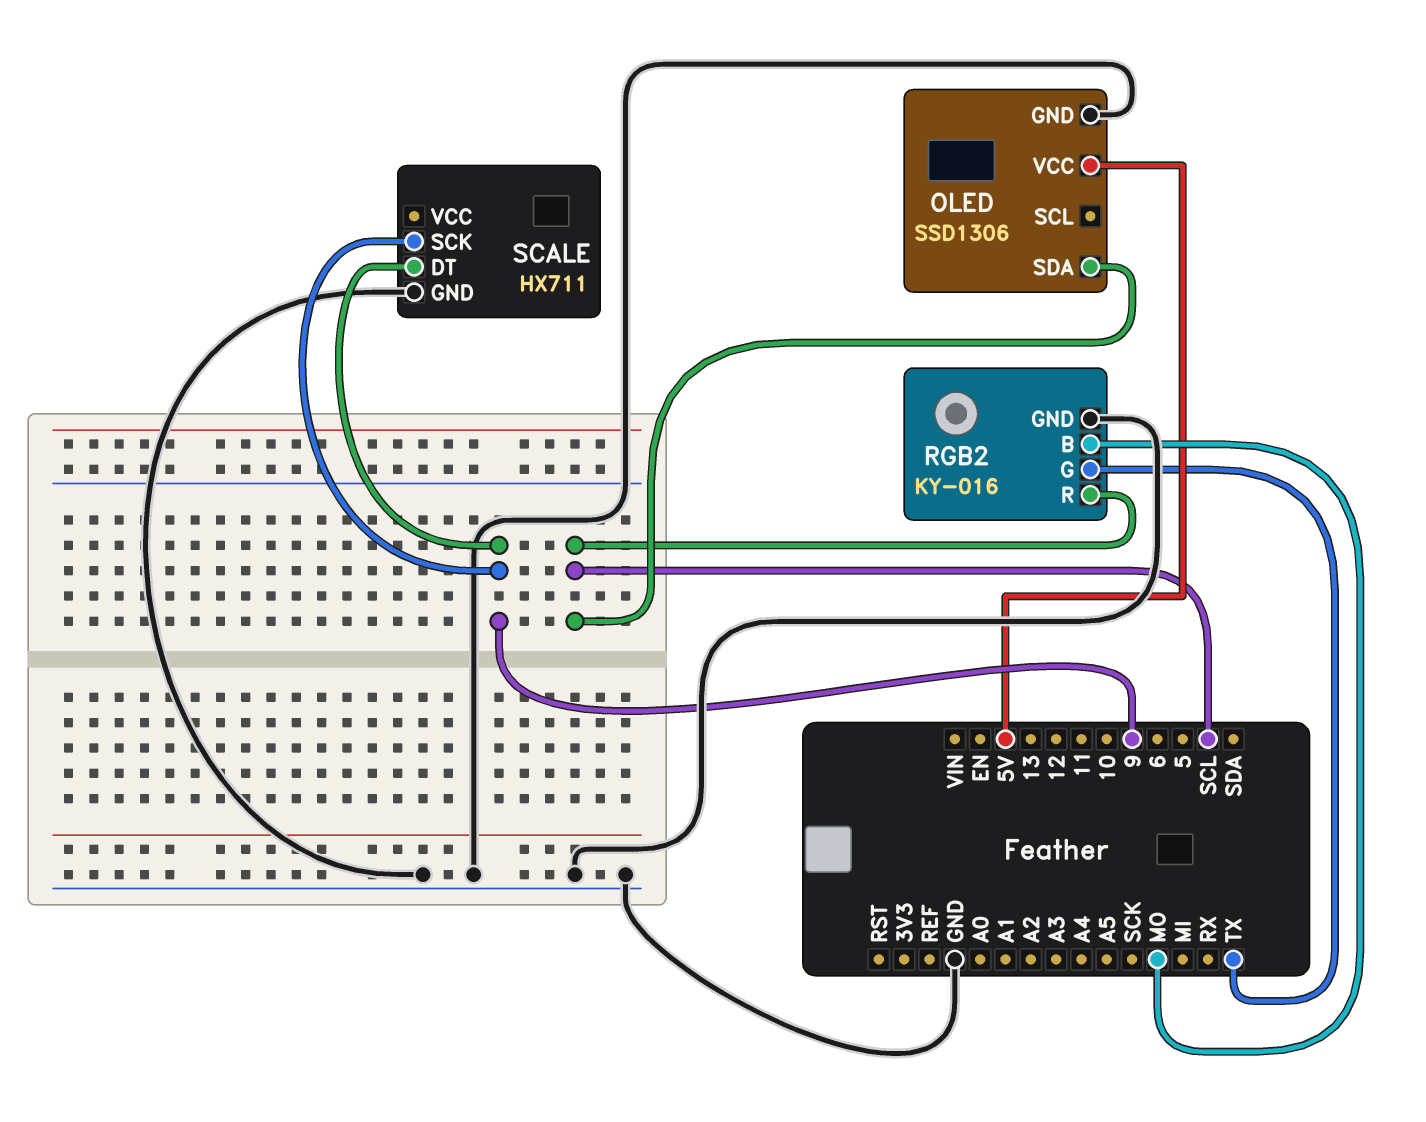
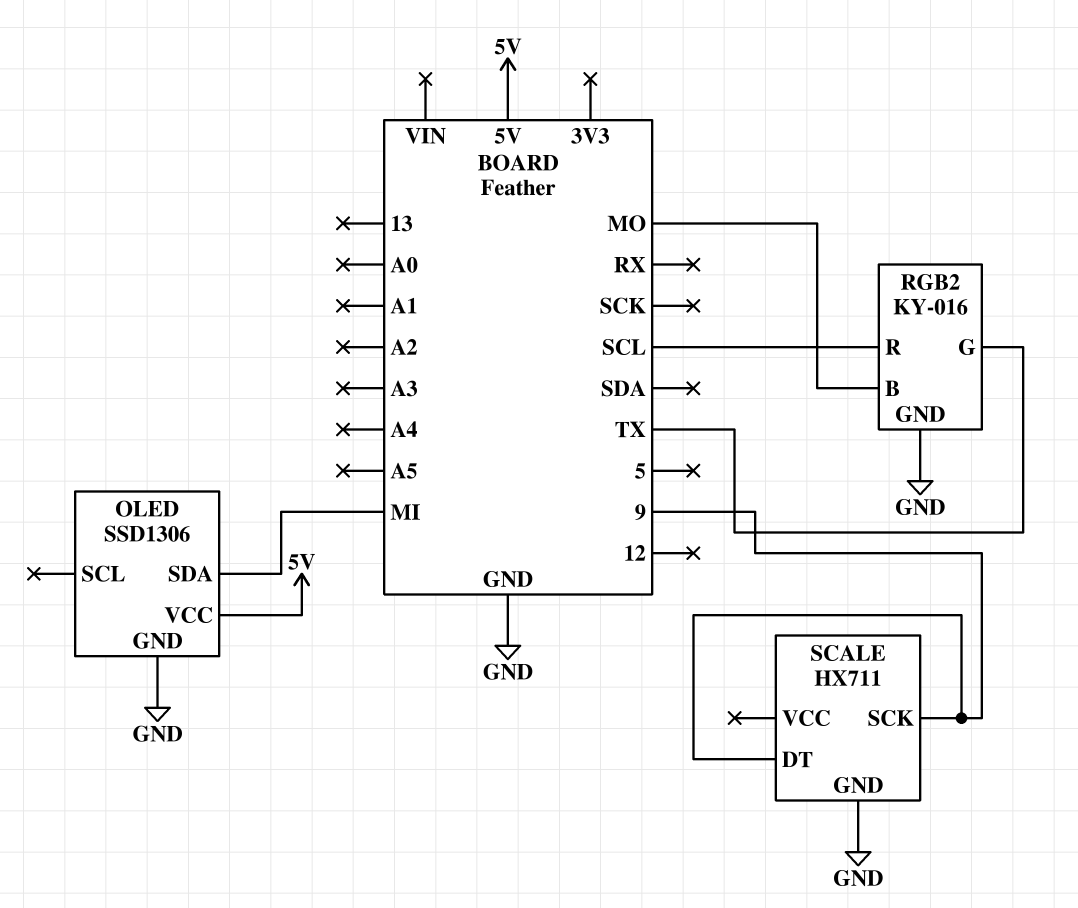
OLED pin SDA: SCL -> MI

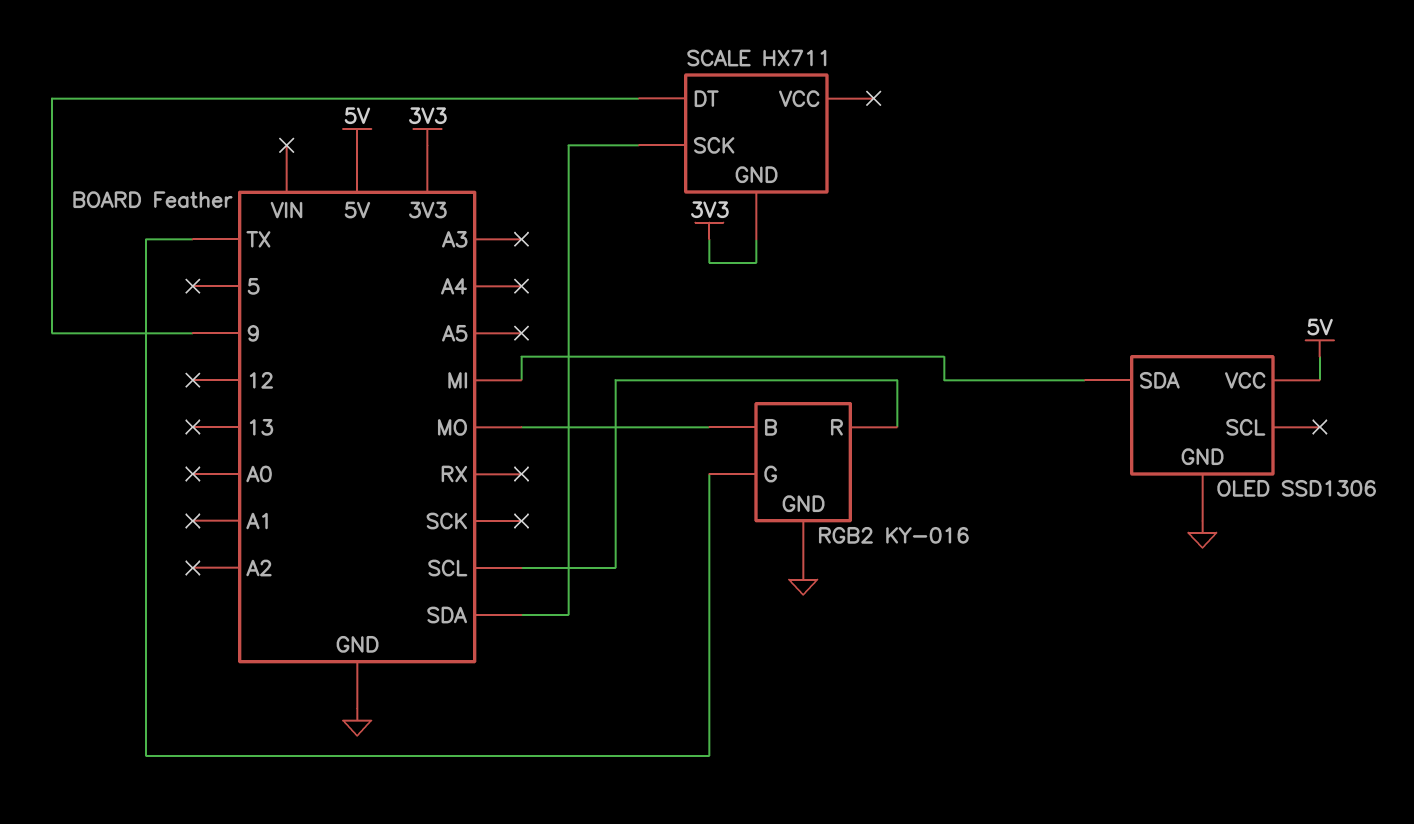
SCALE pin GND: GND -> 3V3
SCALE pin SCK: 9 -> SDA

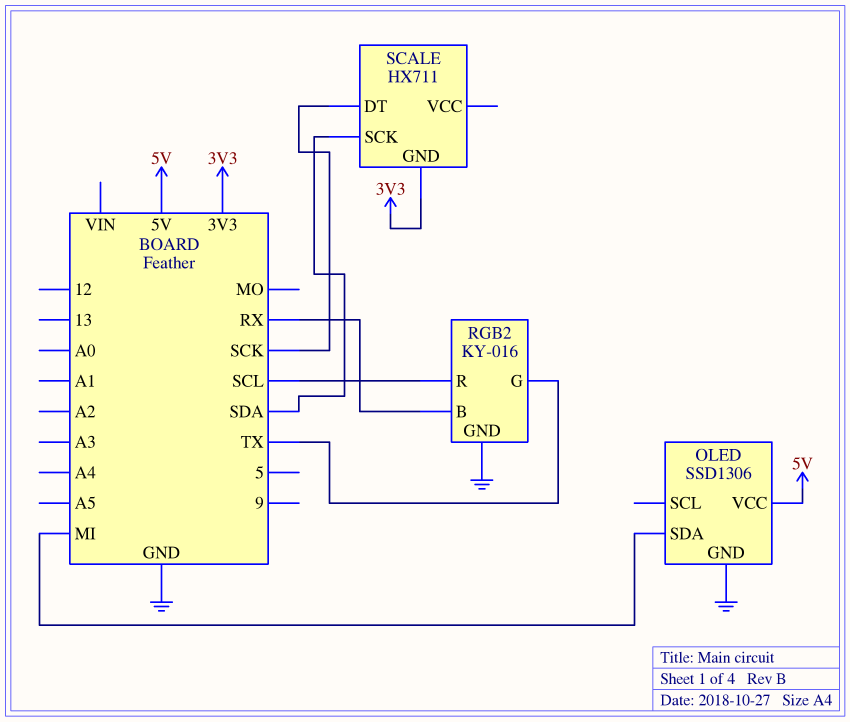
RGB2 pin B: MO -> RX
SCALE pin DT: 9 -> SCK

